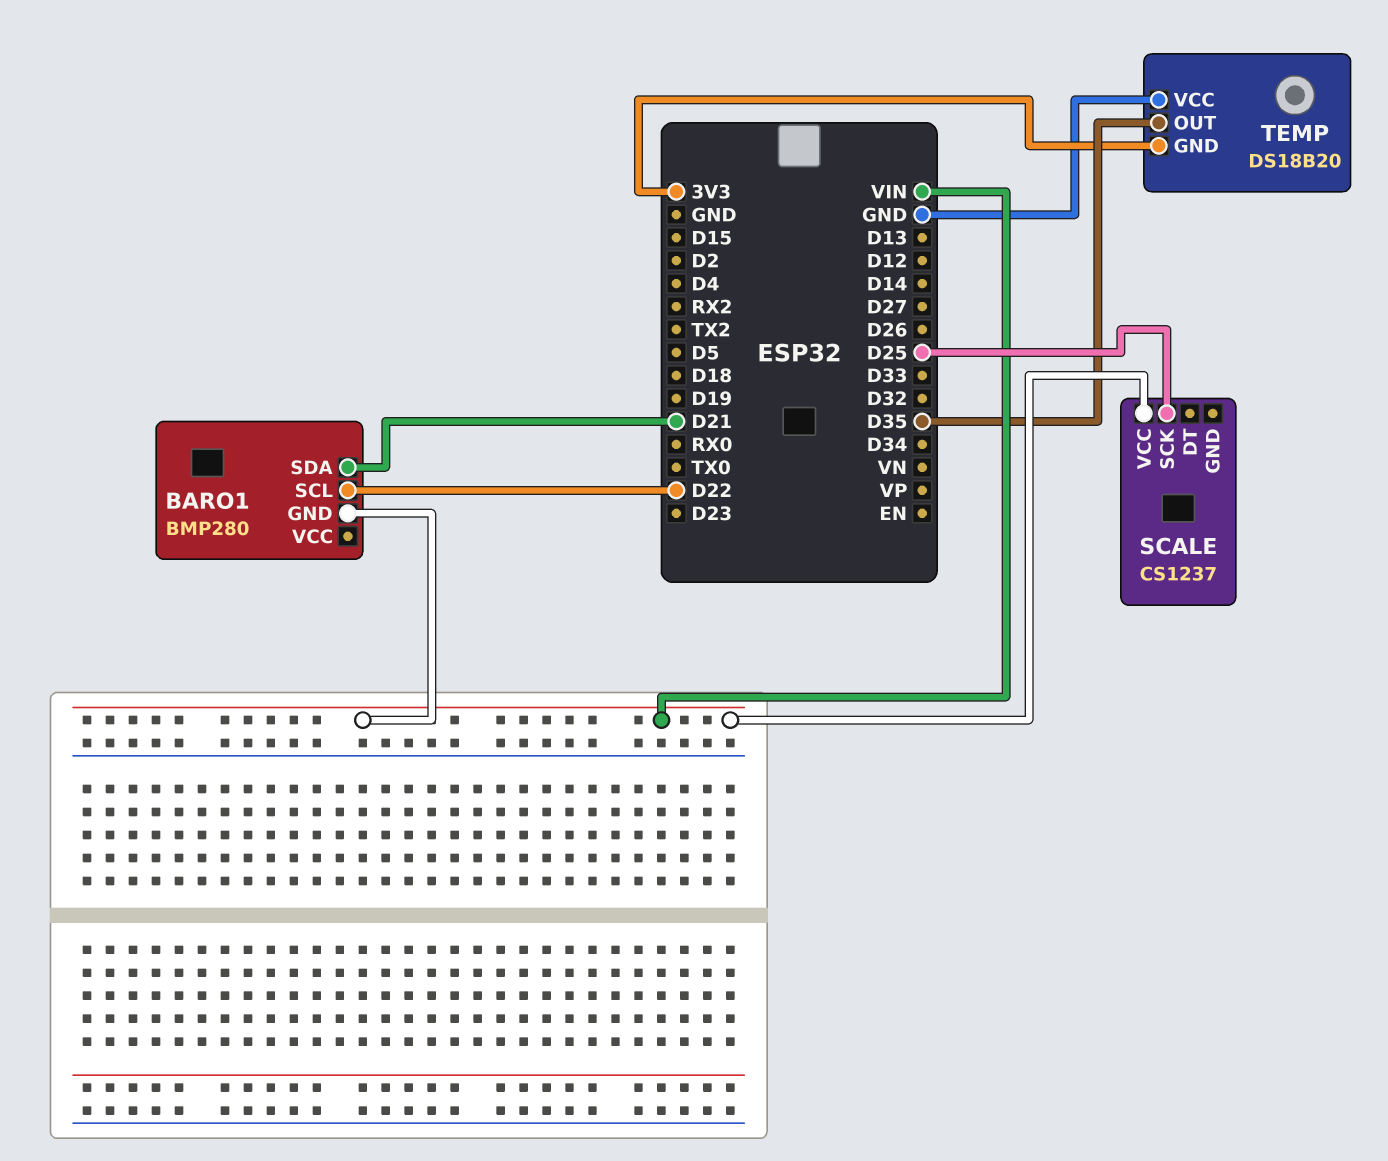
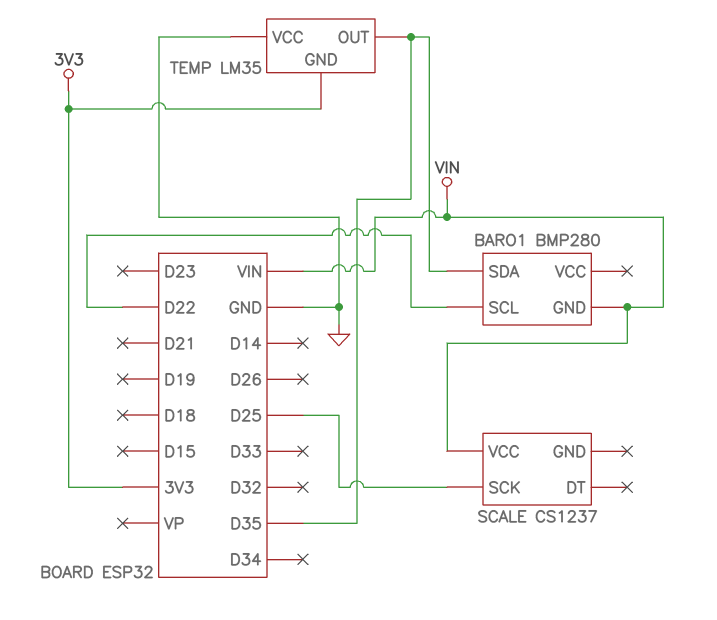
BARO1 pin SDA: D21 -> D35
TEMP: DS18B20 -> LM35

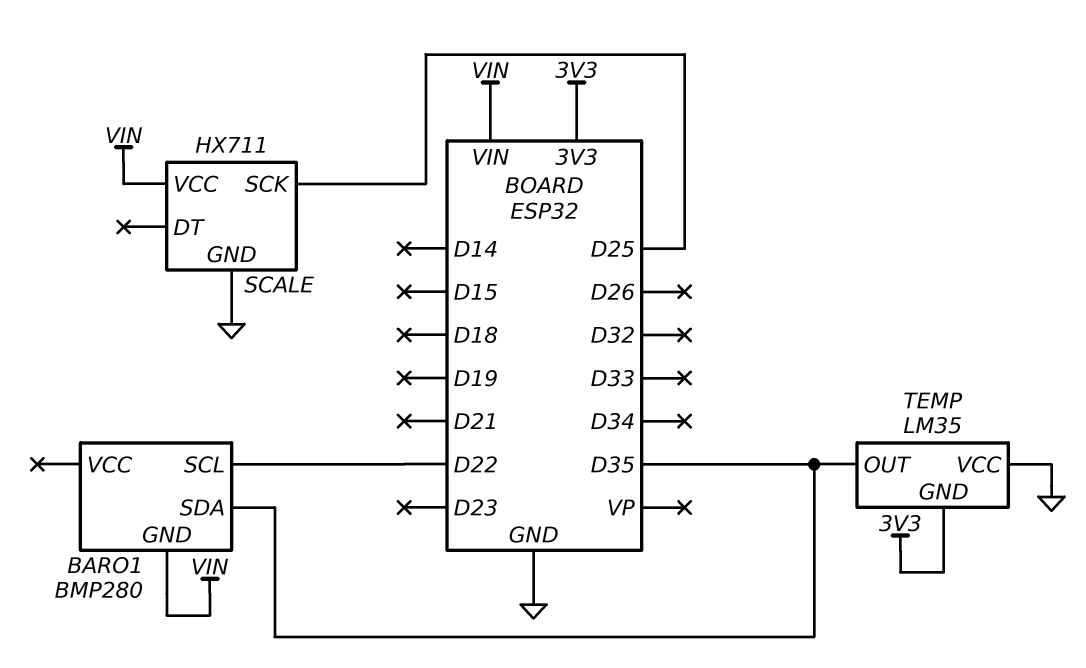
SCALE: CS1237 -> HX711
SCALE pin GND: none -> GND

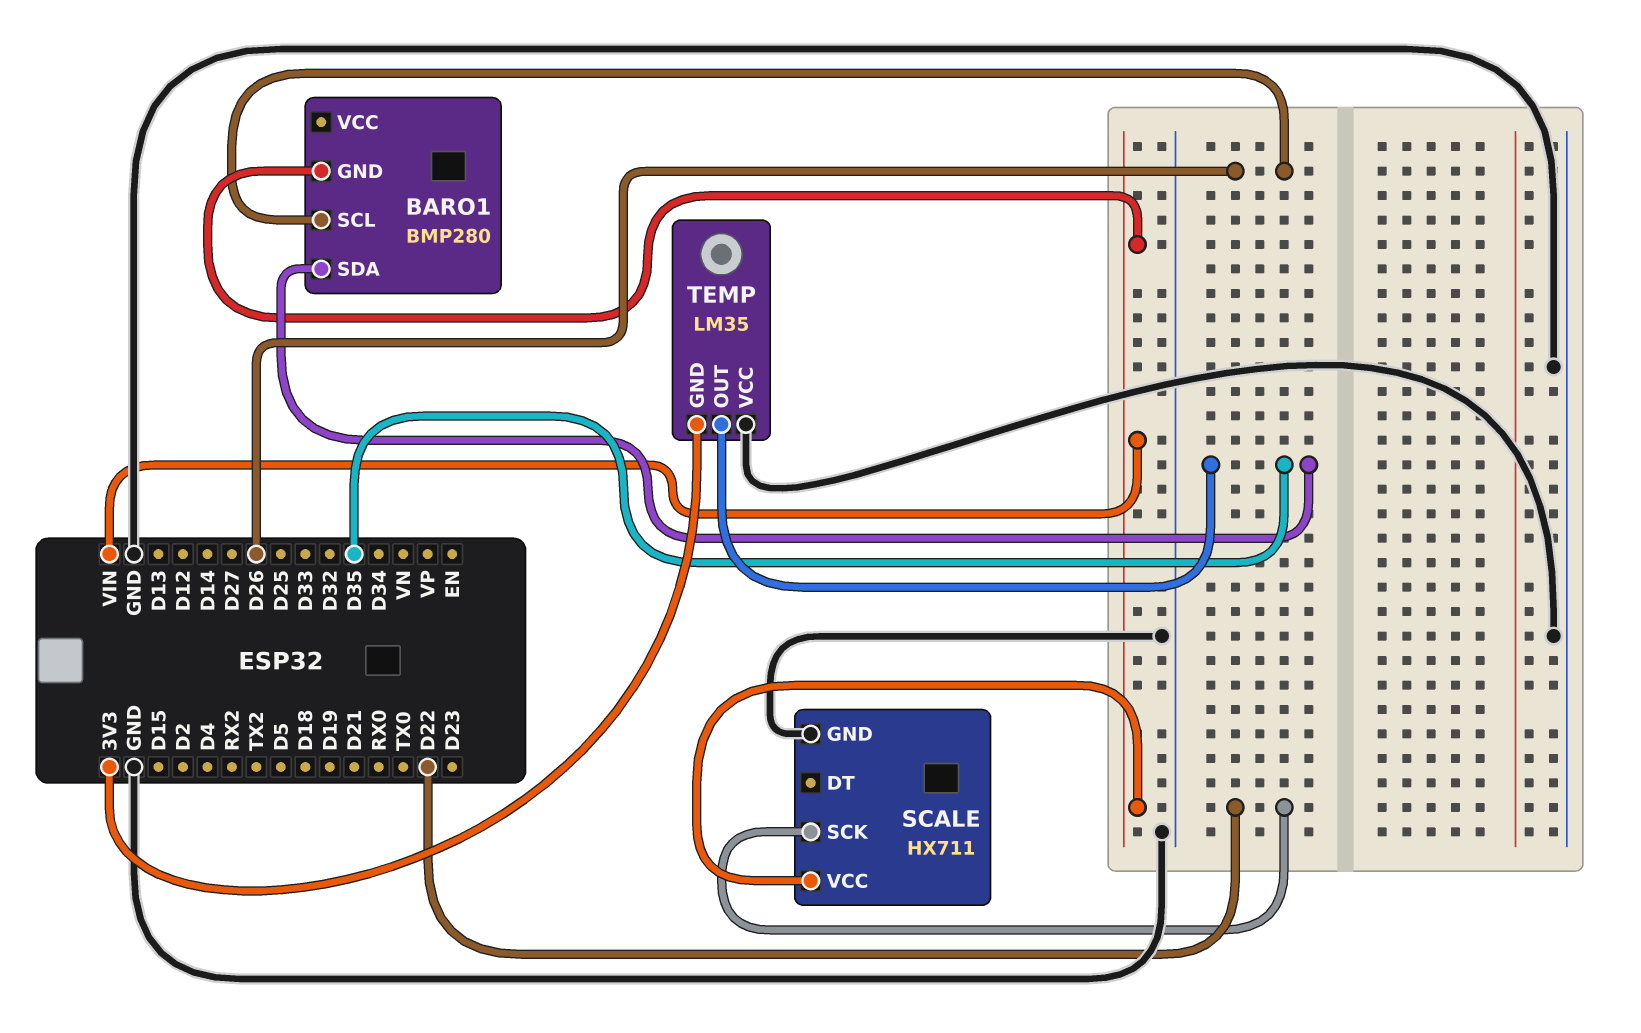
BARO1 pin SCL: D22 -> D26
SCALE pin SCK: D25 -> D22

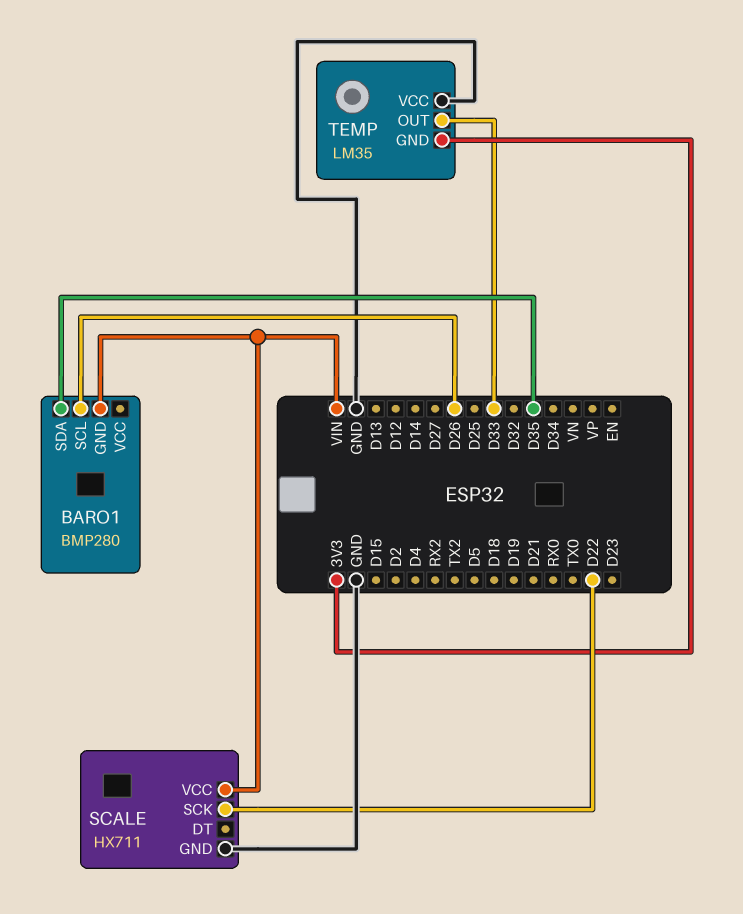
TEMP pin OUT: D35 -> D33

